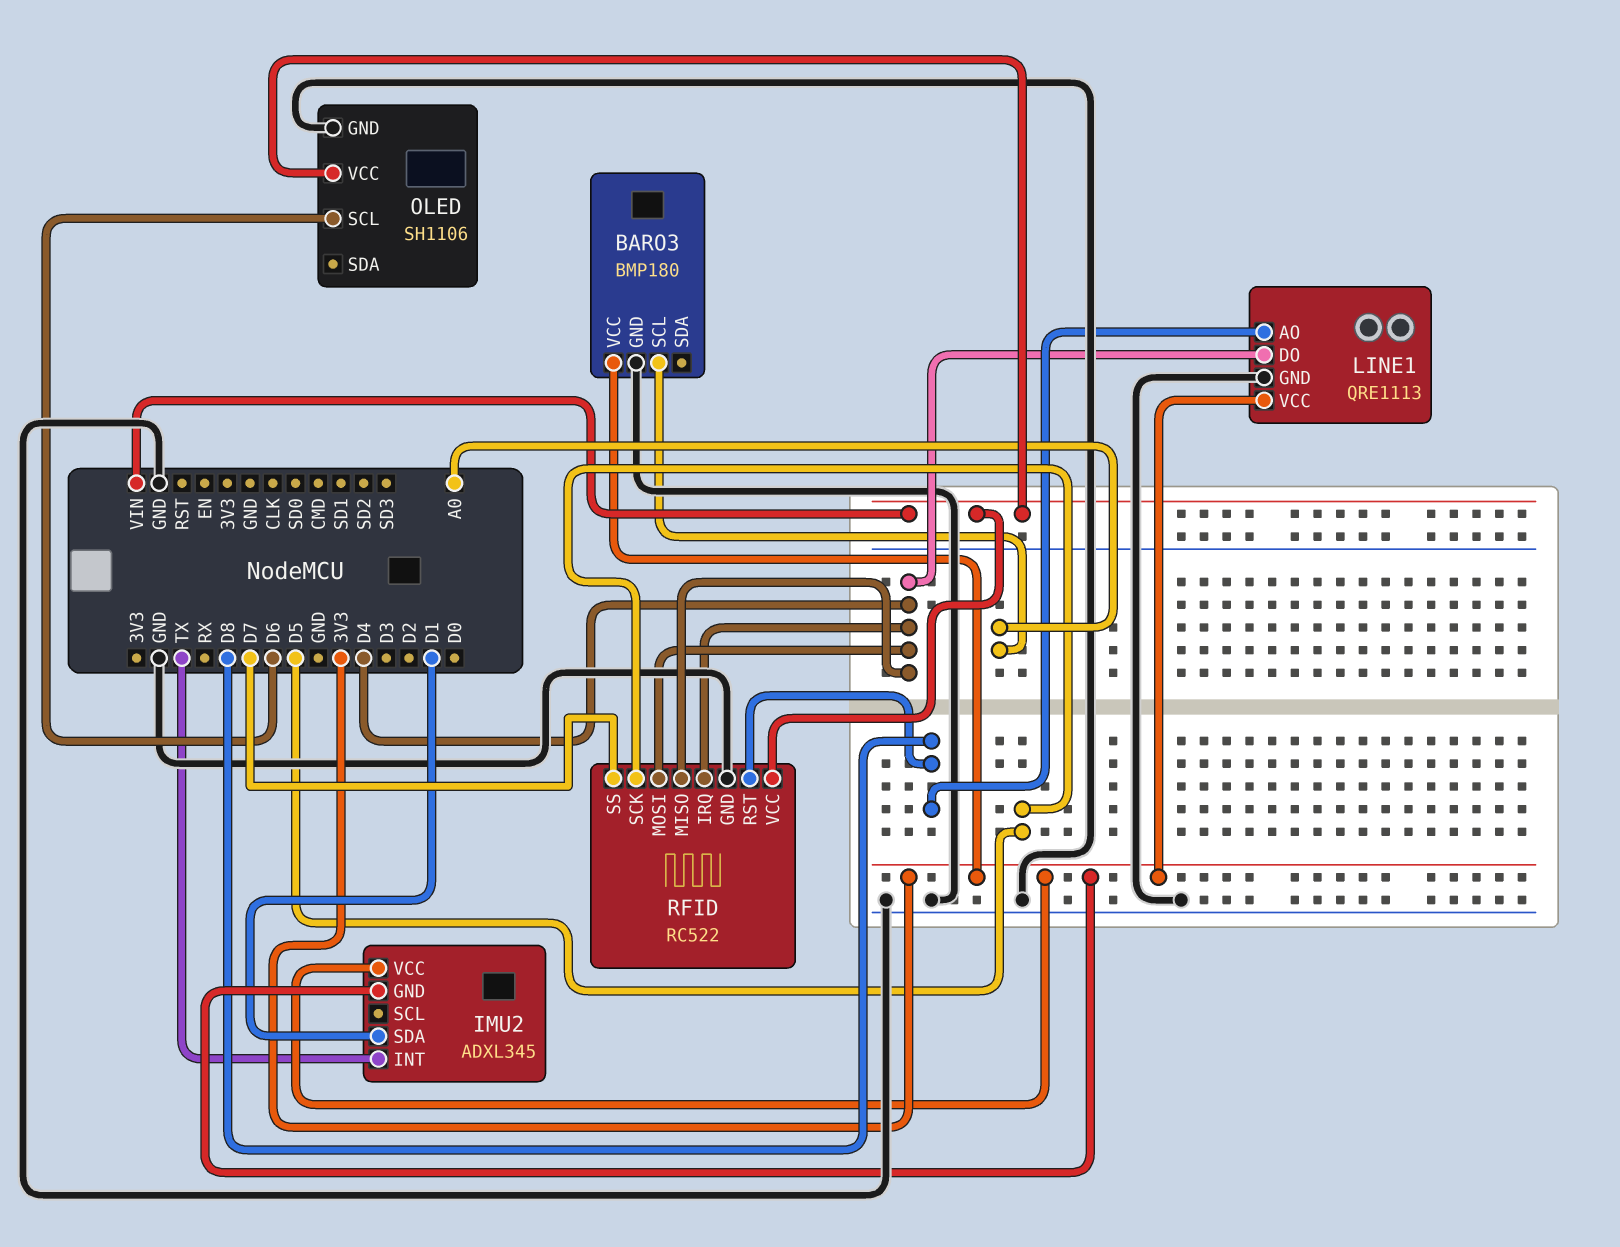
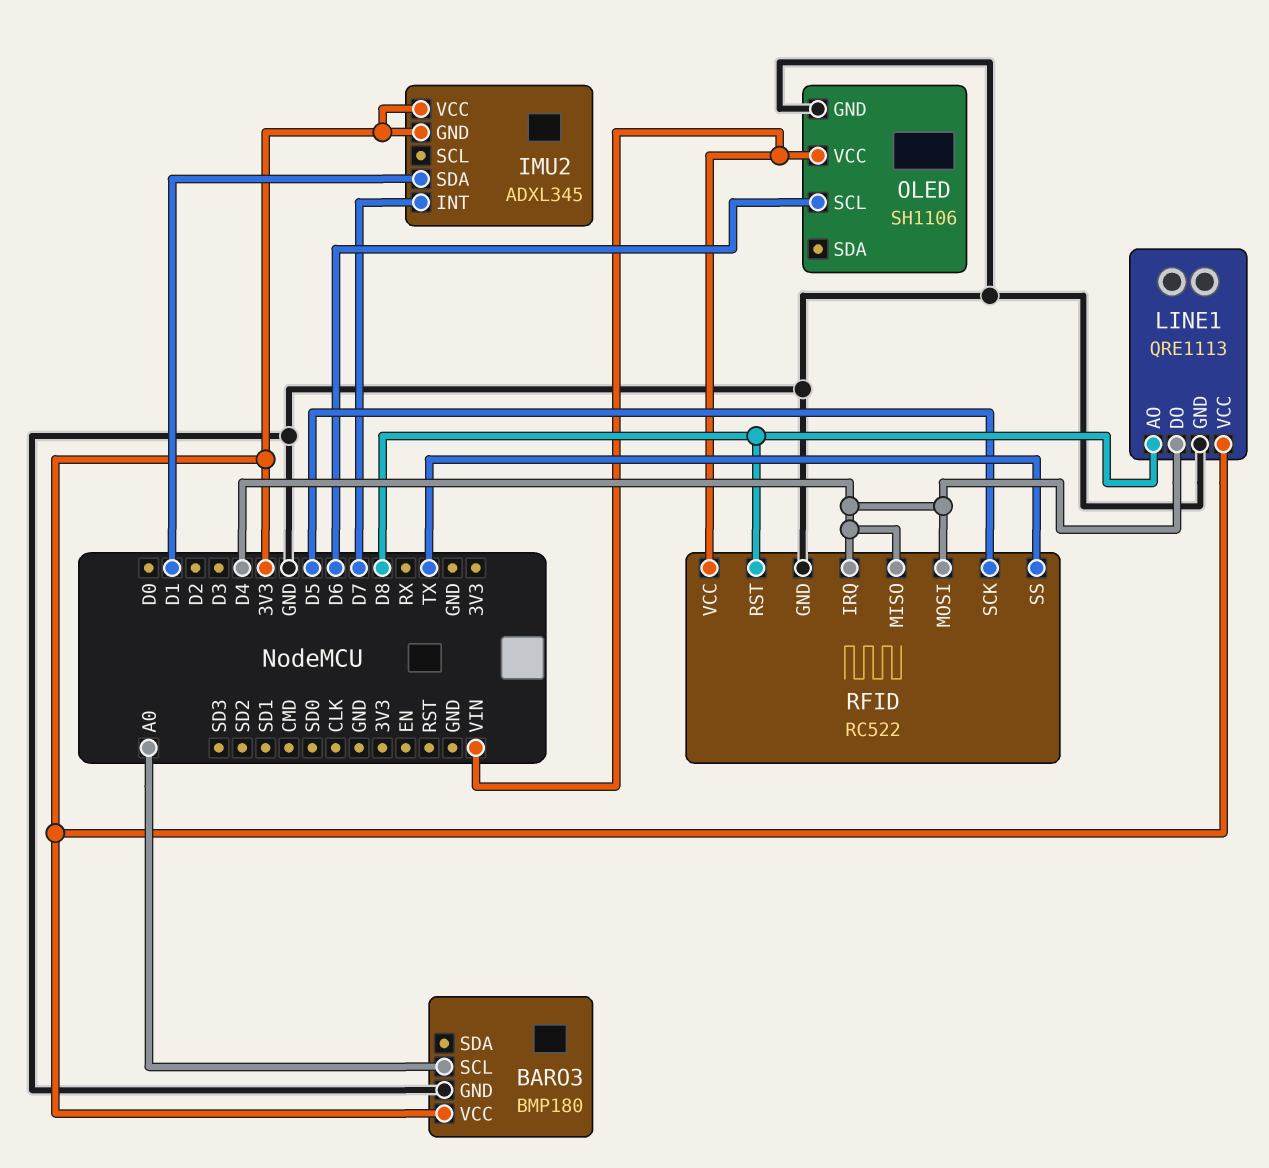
IMU2 pin INT: TX -> D7
RFID pin SS: D7 -> TX

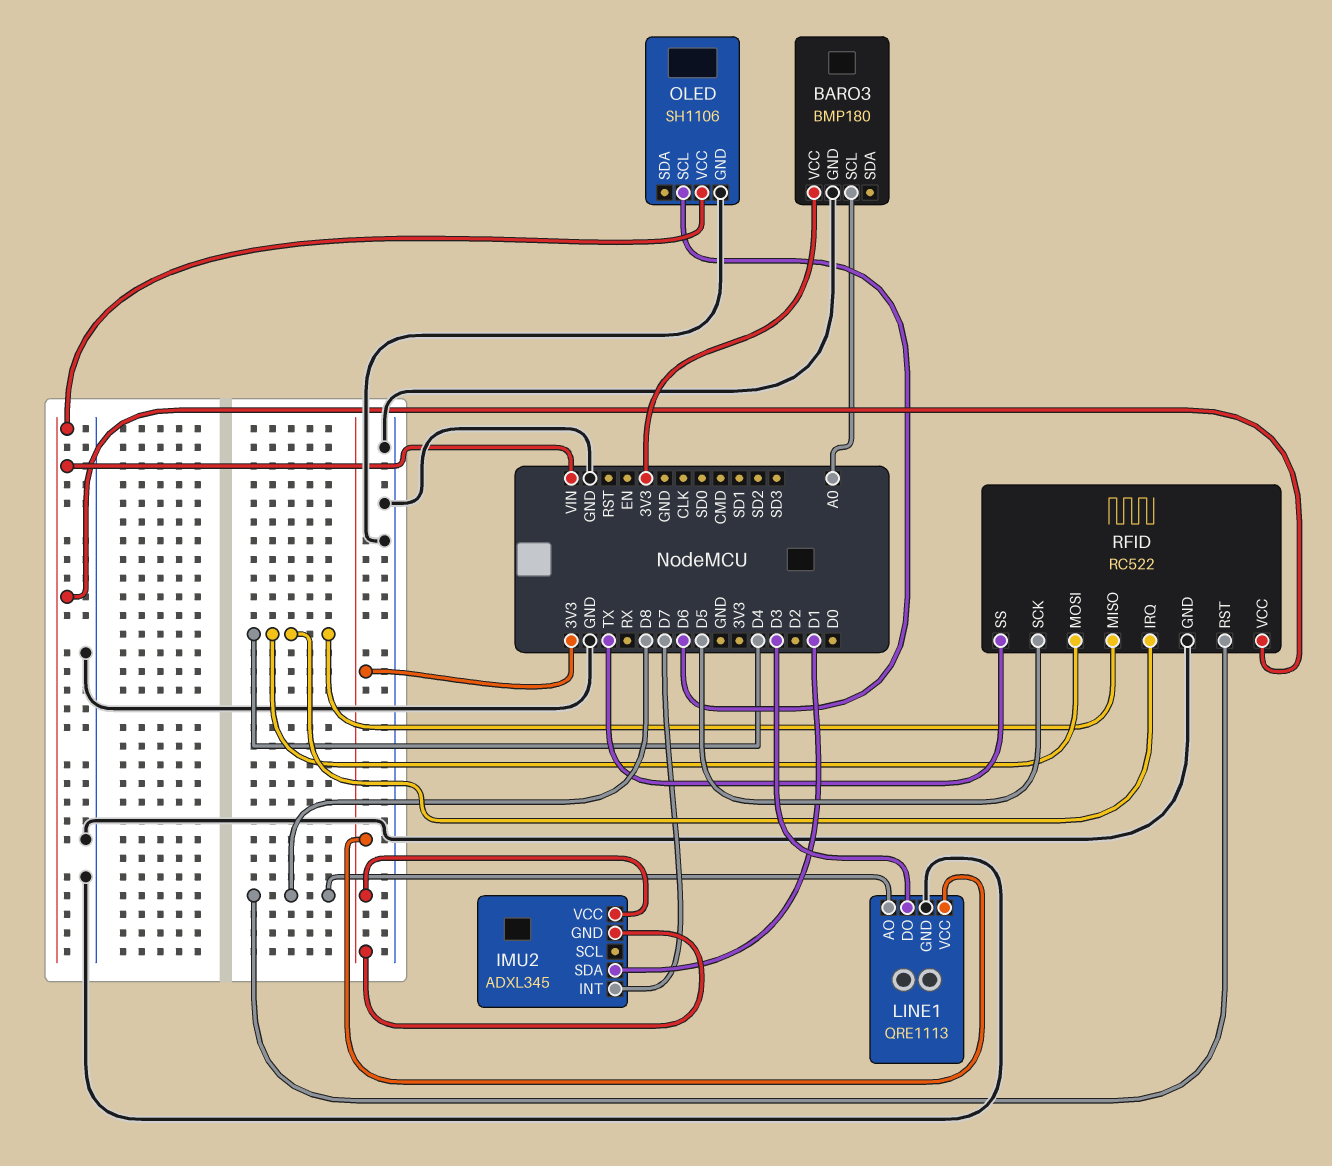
LINE1 pin DO: D4 -> D3

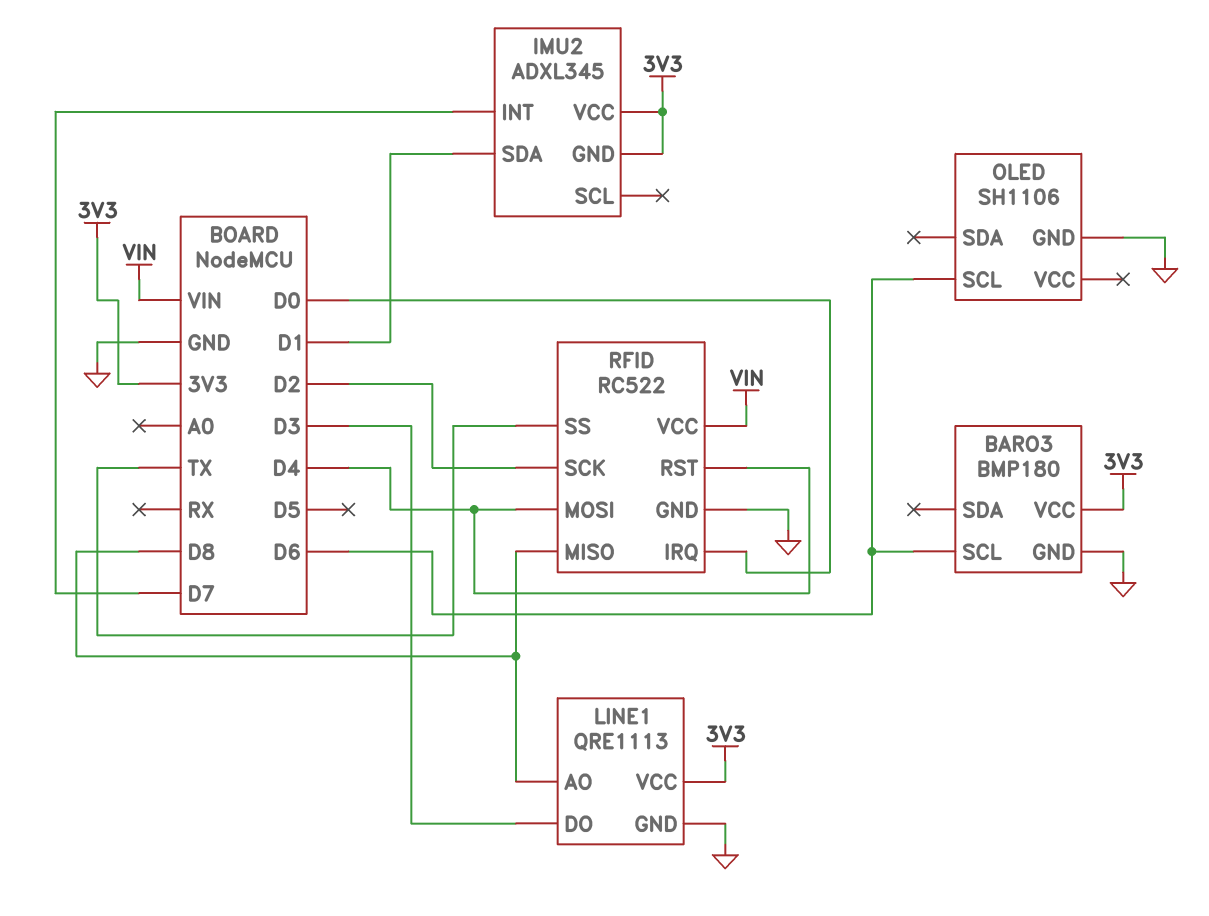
BARO3 pin SCL: A0 -> D6
OLED pin VCC: VIN -> none
RFID pin IRQ: D4 -> D0
RFID pin MISO: D4 -> D8
RFID pin RST: D8 -> D4
RFID pin SCK: D5 -> D2

